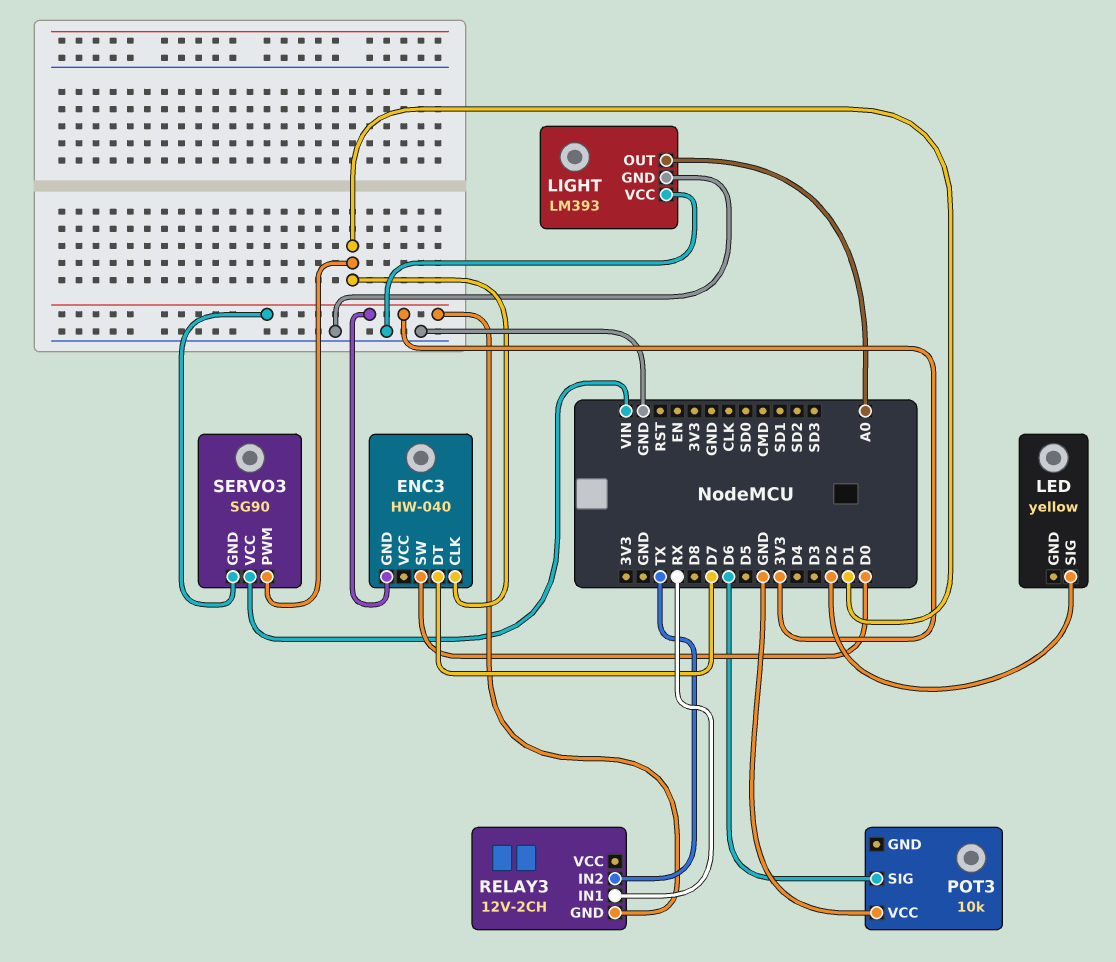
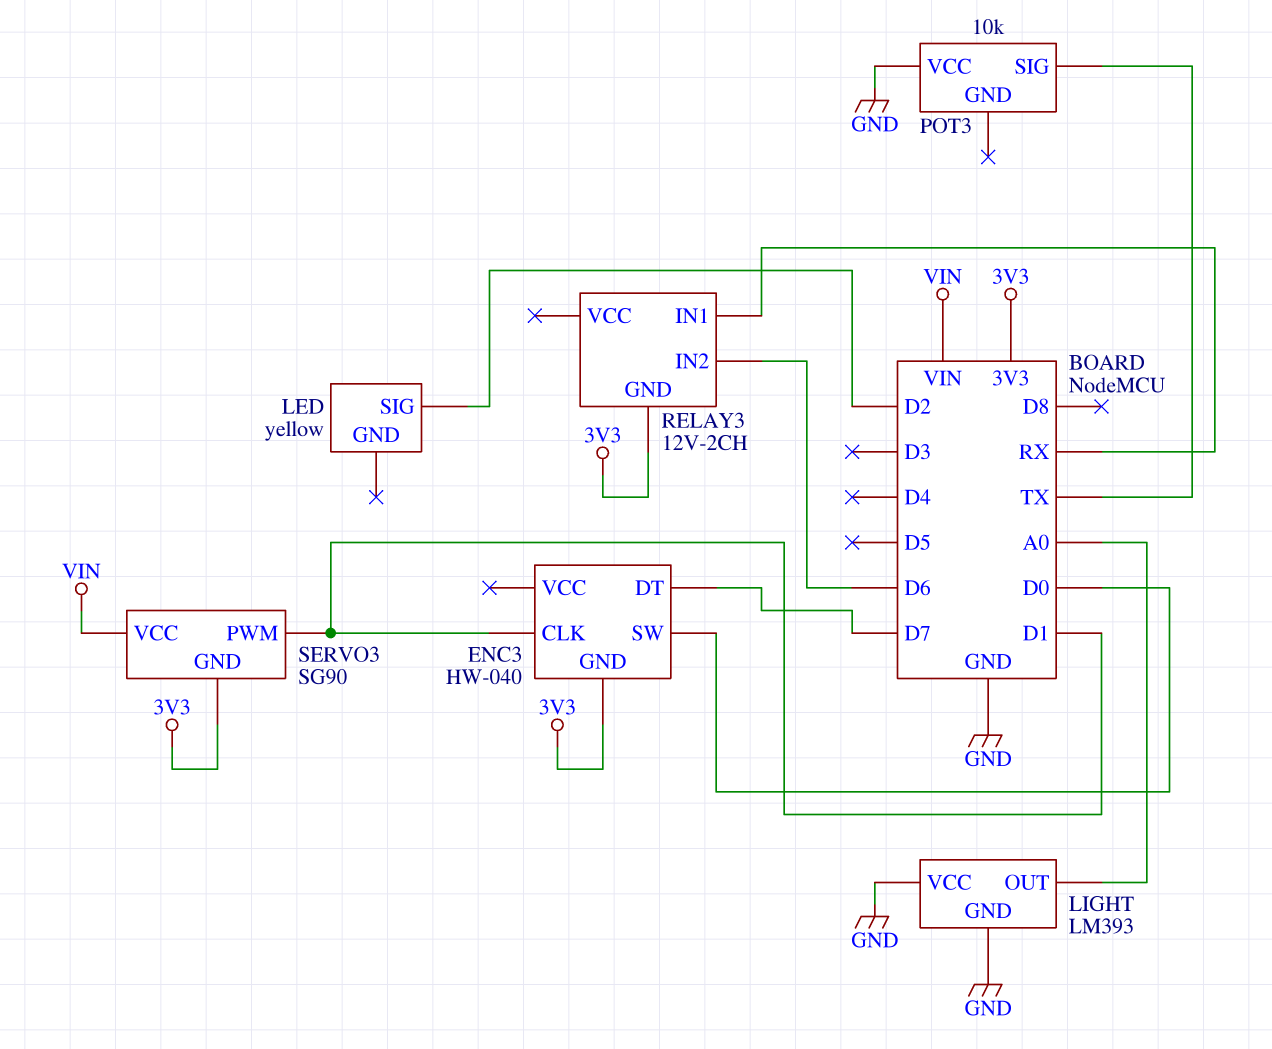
POT3 pin SIG: D6 -> TX
RELAY3 pin IN2: TX -> D6

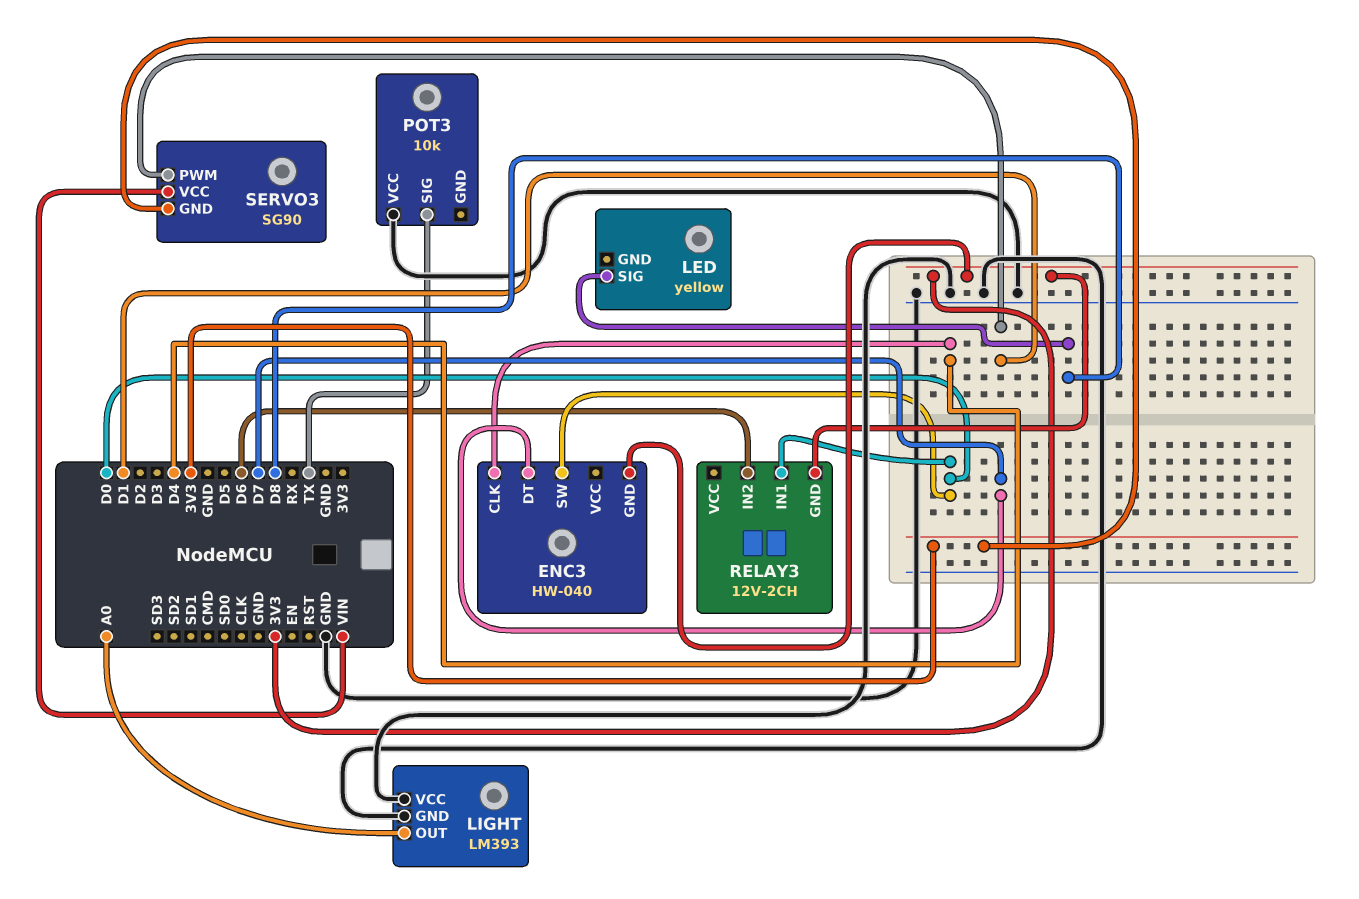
ENC3 pin CLK: D1 -> D4
LED pin SIG: D2 -> D8
RELAY3 pin IN1: RX -> D0

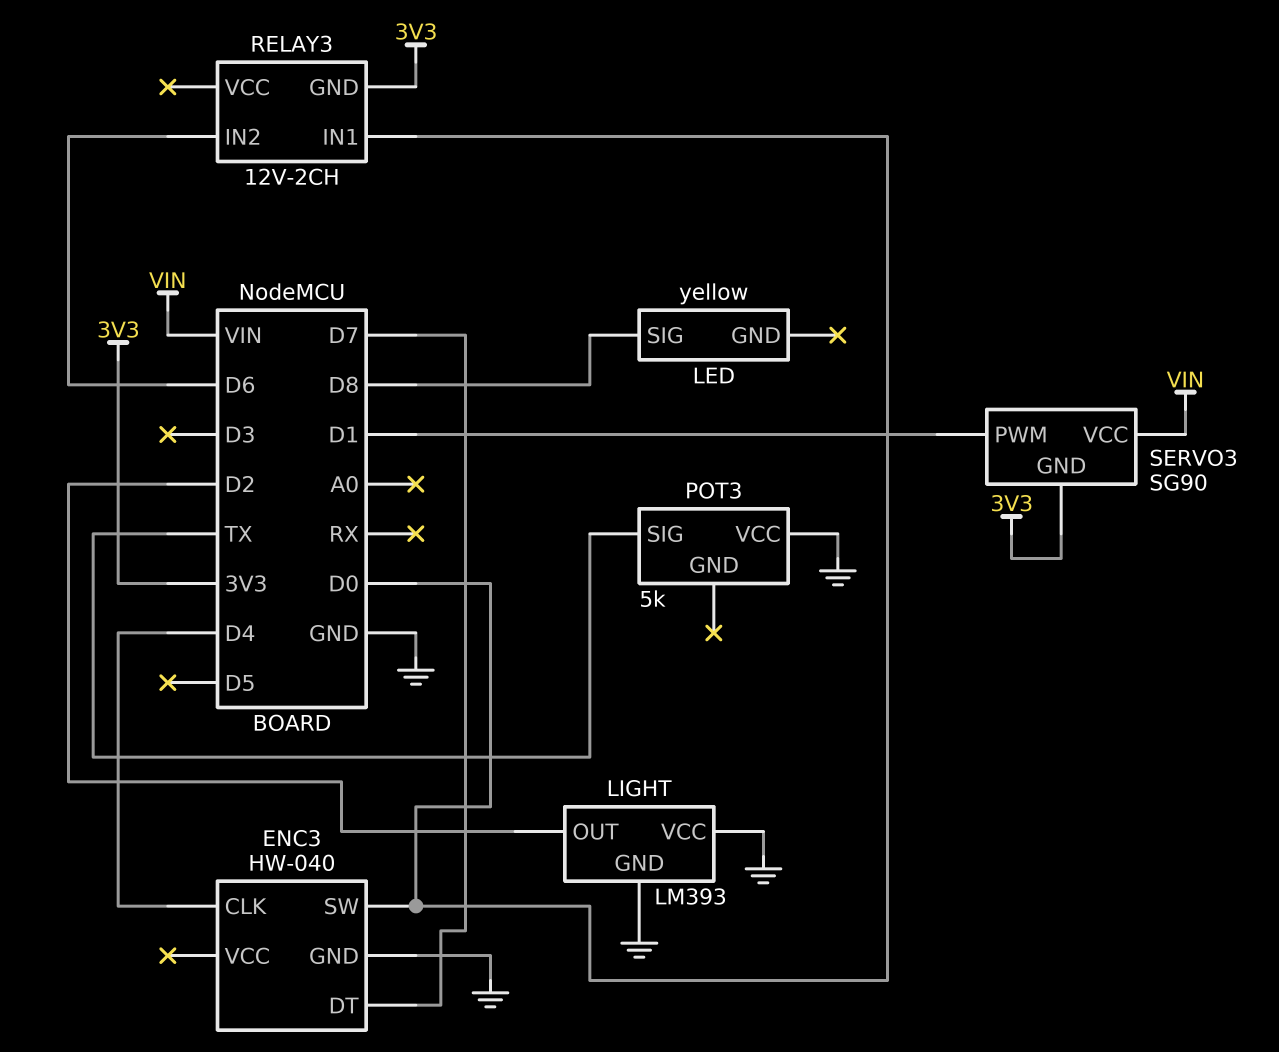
ENC3 pin GND: 3V3 -> GND
LIGHT pin OUT: A0 -> D2
POT3: 10k -> 5k

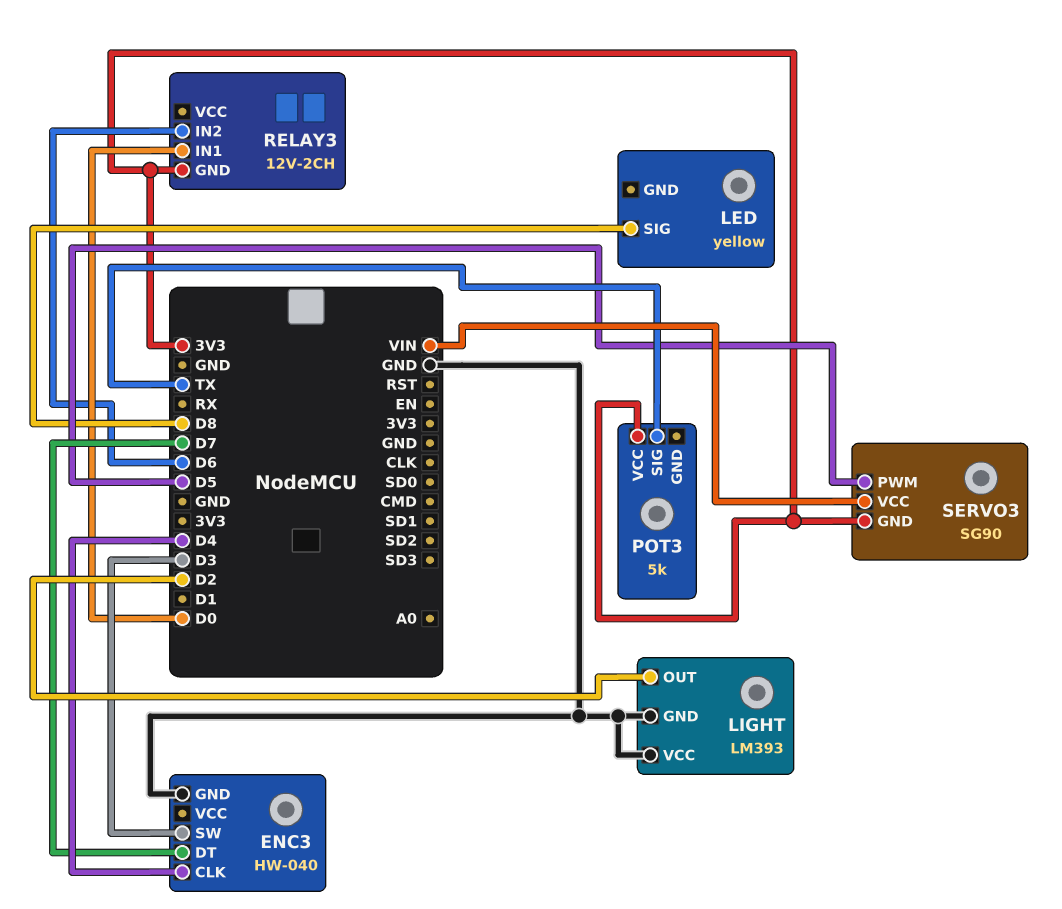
ENC3 pin SW: D0 -> D3
POT3 pin VCC: GND -> 3V3
SERVO3 pin PWM: D1 -> D5

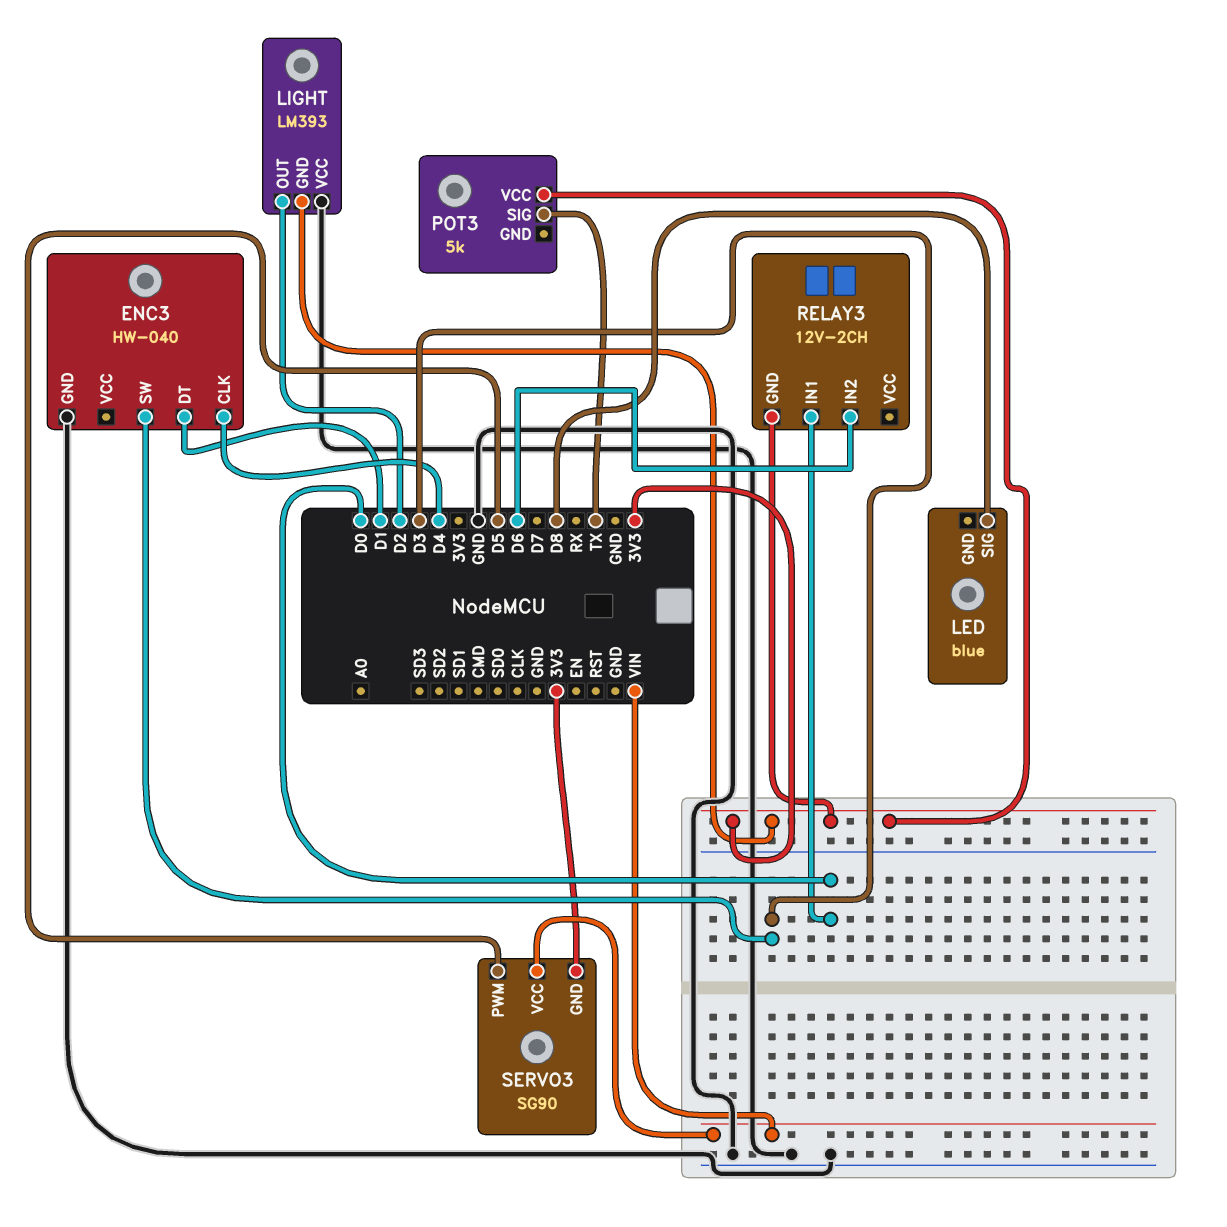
ENC3 pin DT: D7 -> D1
LED: yellow -> blue
LIGHT pin GND: GND -> 3V3

